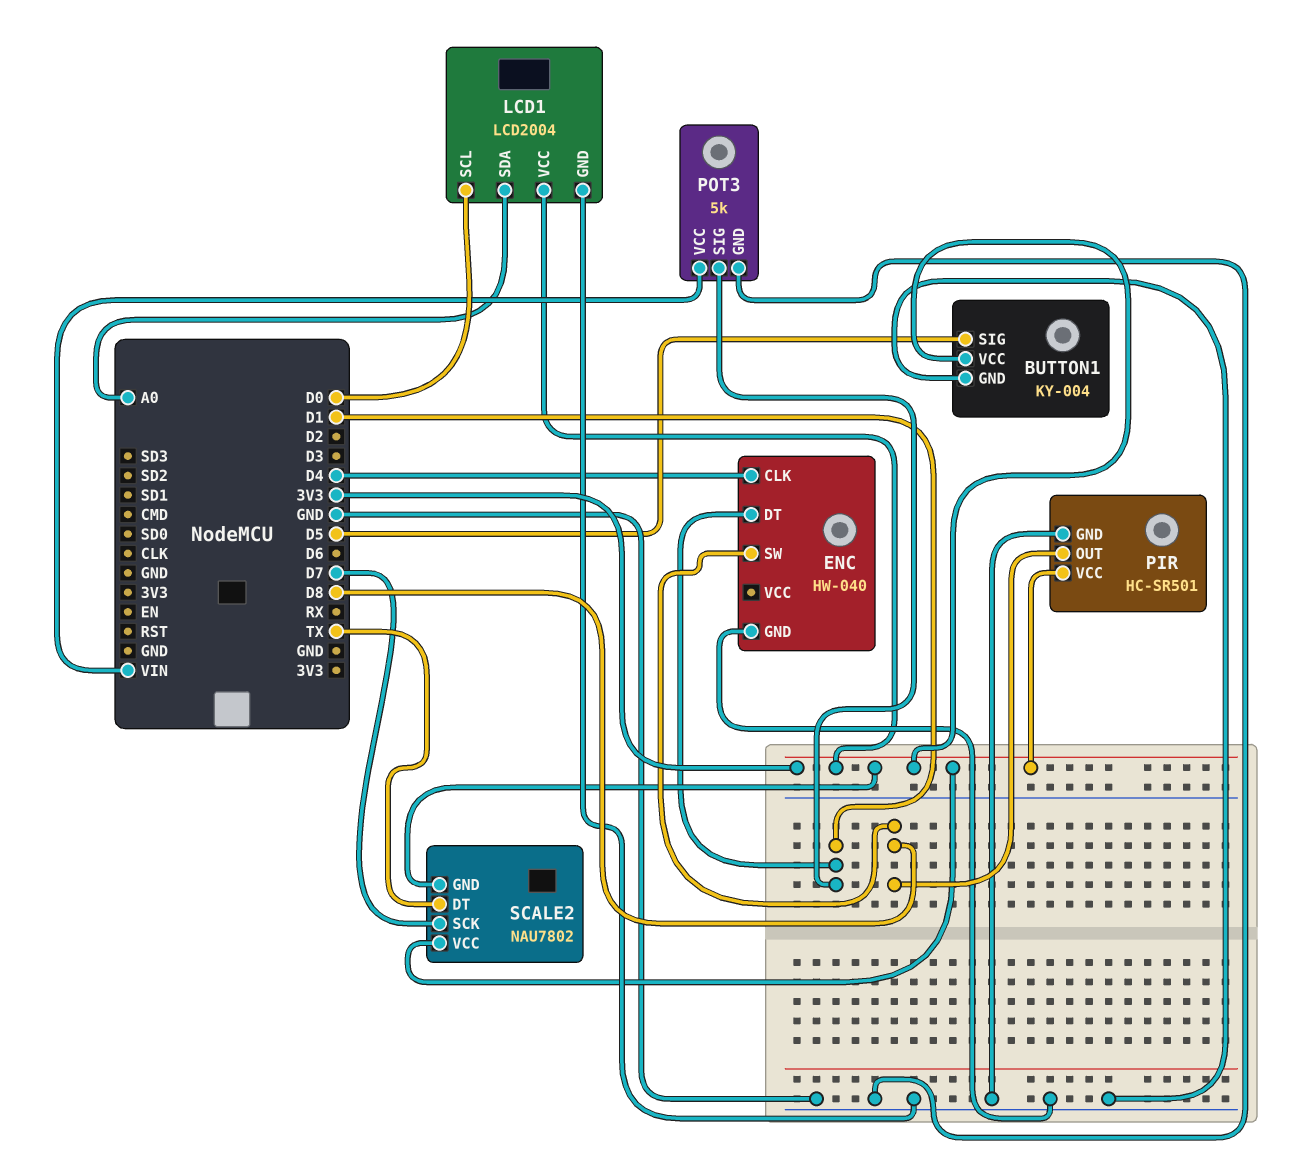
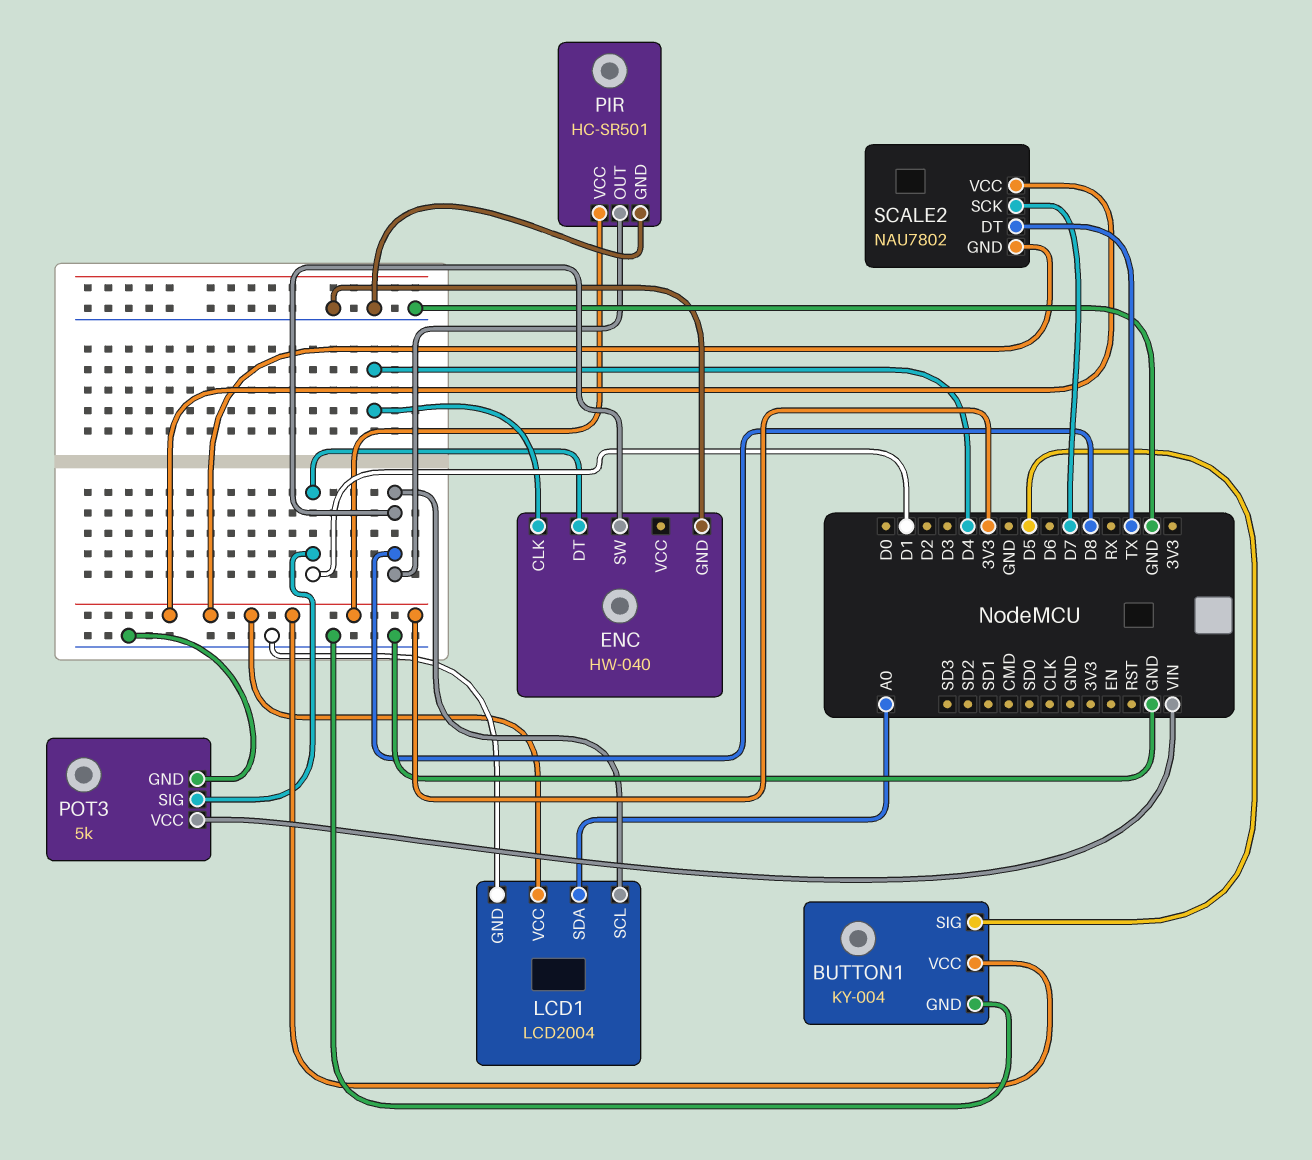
LCD1 pin SCL: D0 -> D8

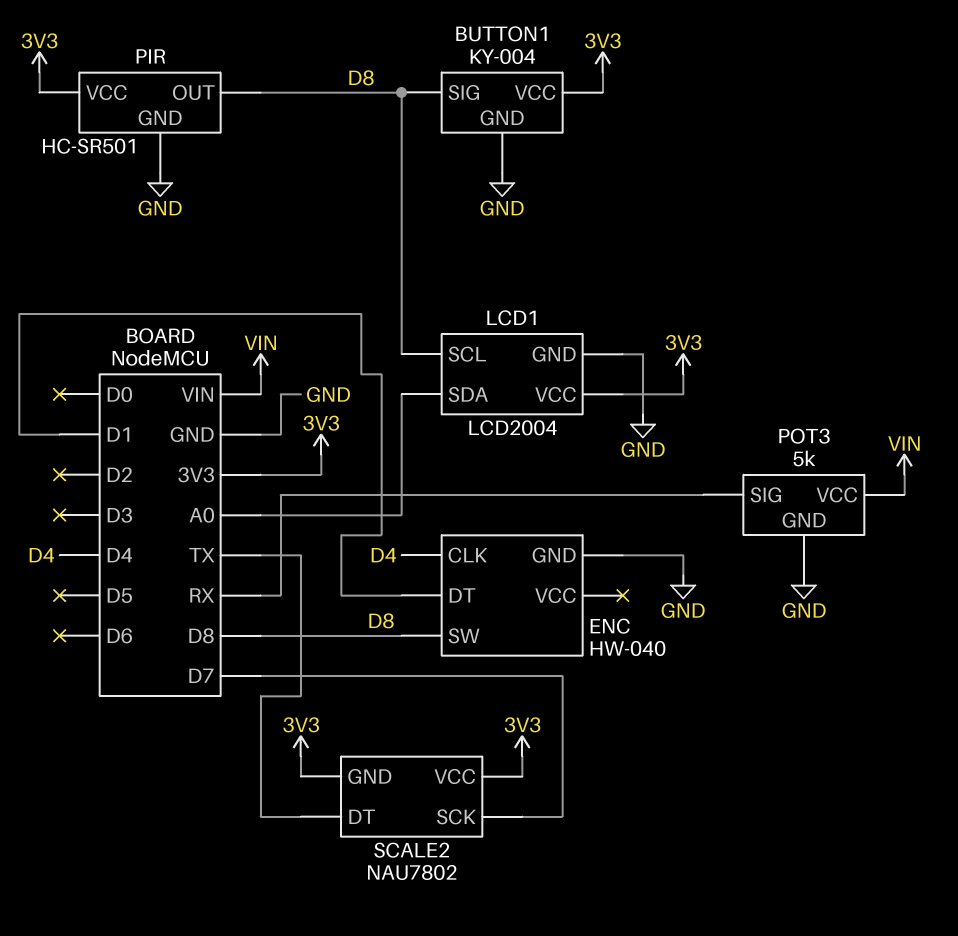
BUTTON1 pin SIG: D5 -> D8
POT3 pin SIG: D1 -> RX

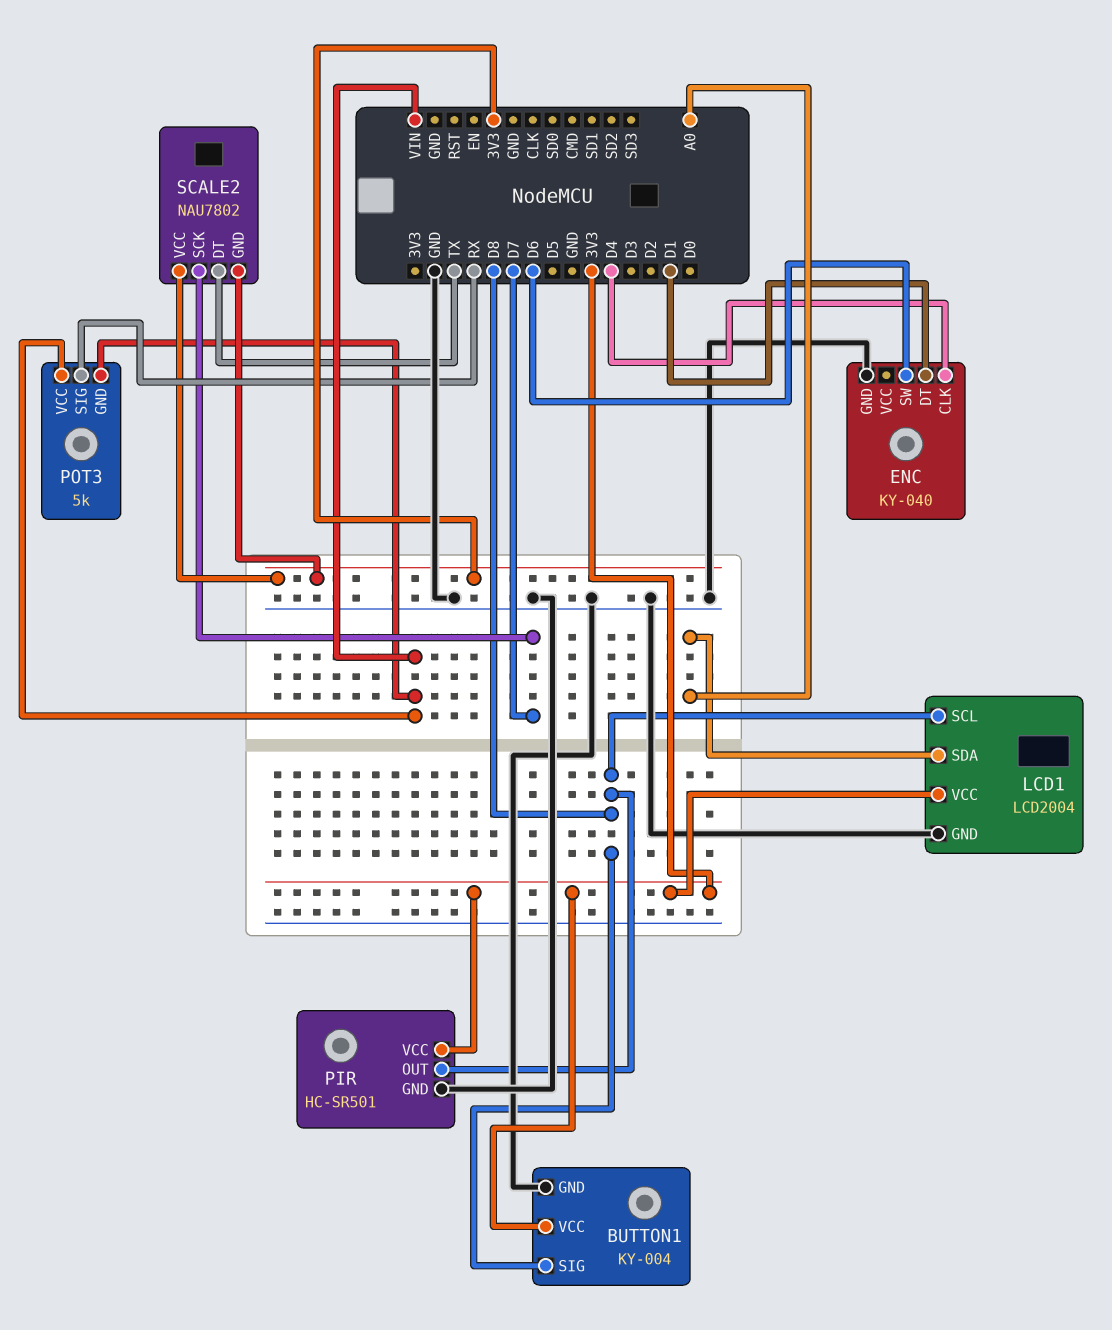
ENC: HW-040 -> KY-040
ENC pin SW: D8 -> D6
POT3 pin GND: GND -> VIN

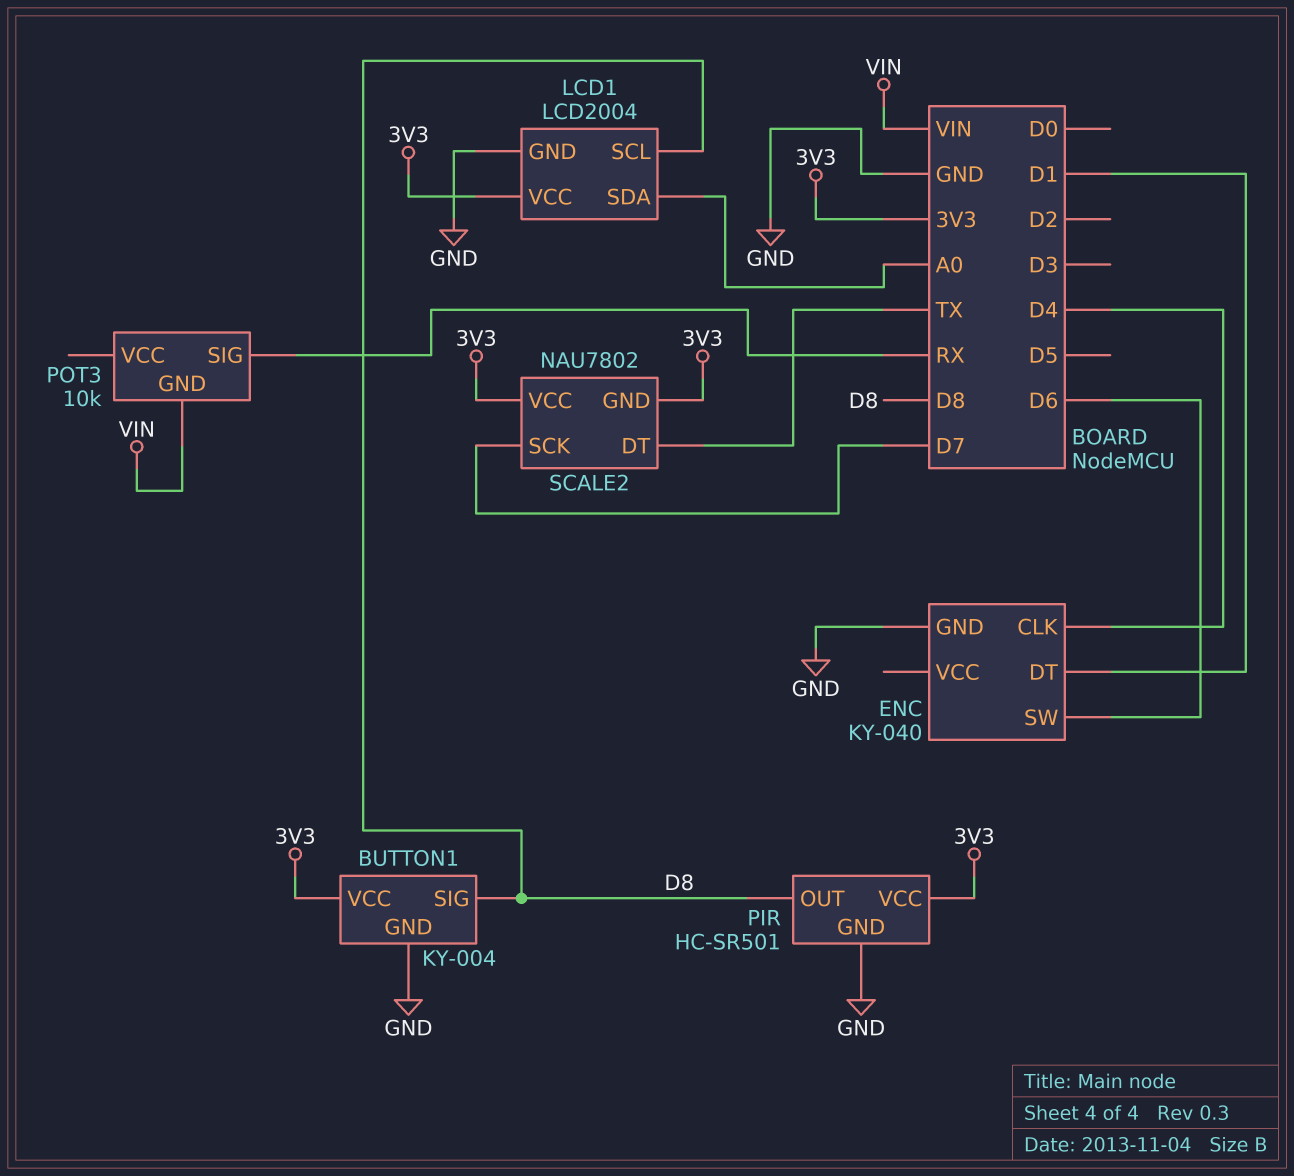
POT3: 5k -> 10k
POT3 pin VCC: VIN -> none

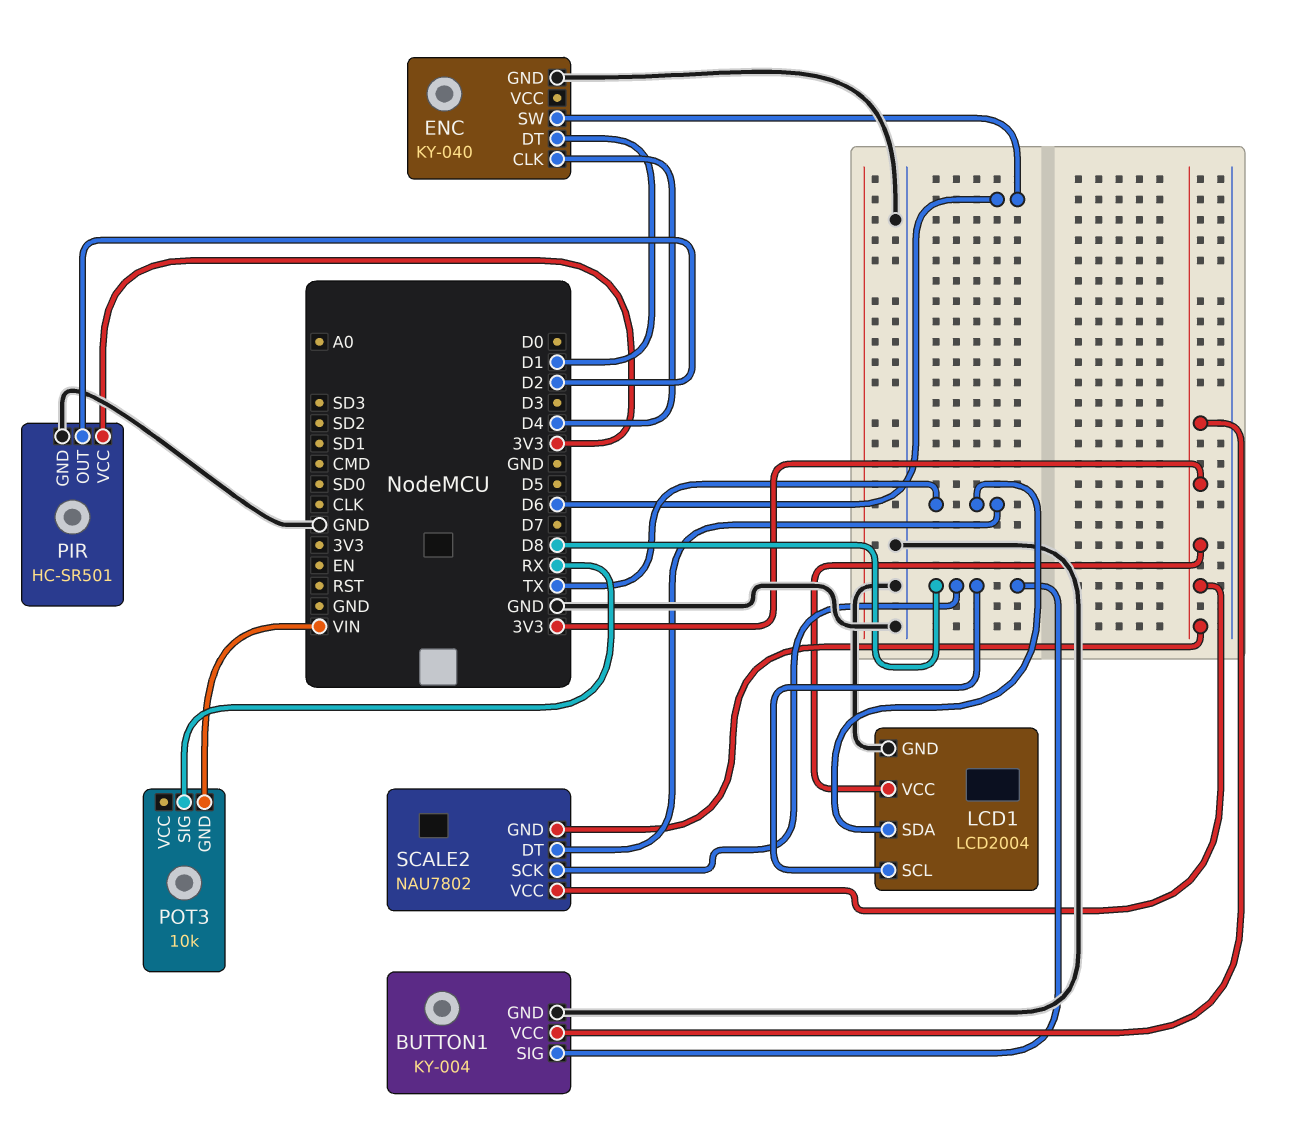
LCD1 pin SDA: A0 -> TX
PIR pin OUT: D8 -> D2
SCALE2 pin SCK: D7 -> D8

